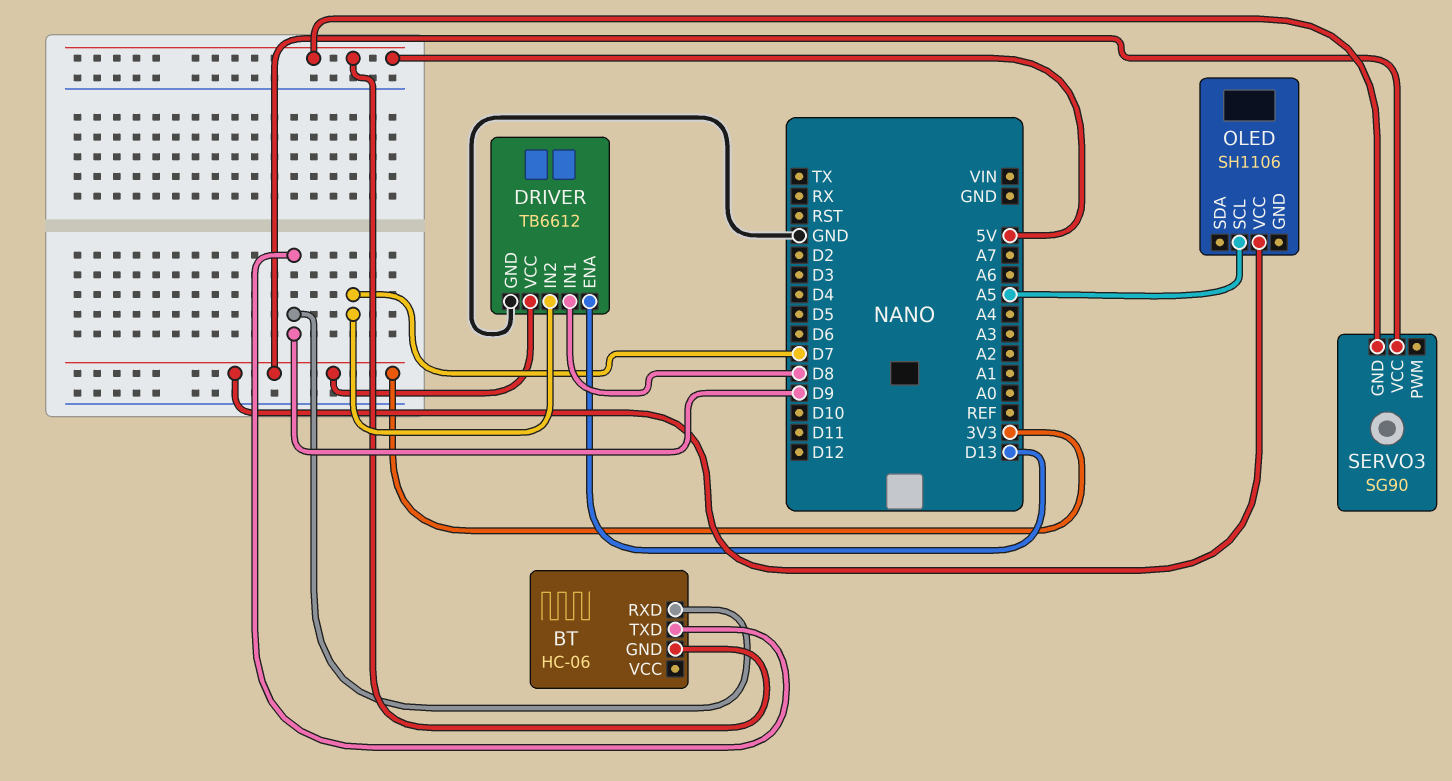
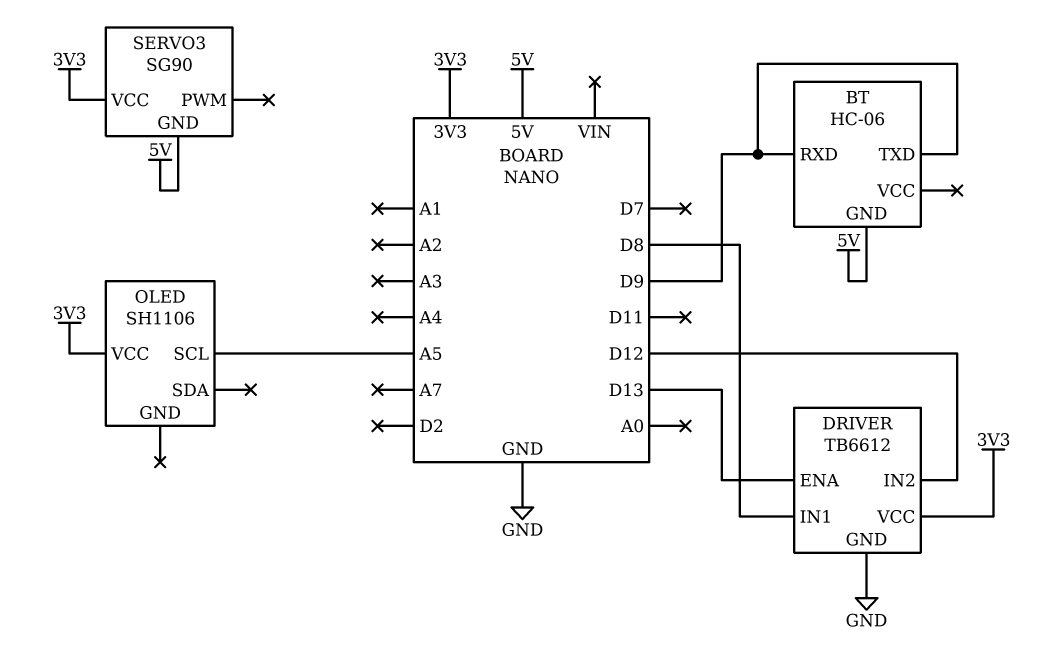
DRIVER pin IN2: D7 -> D12

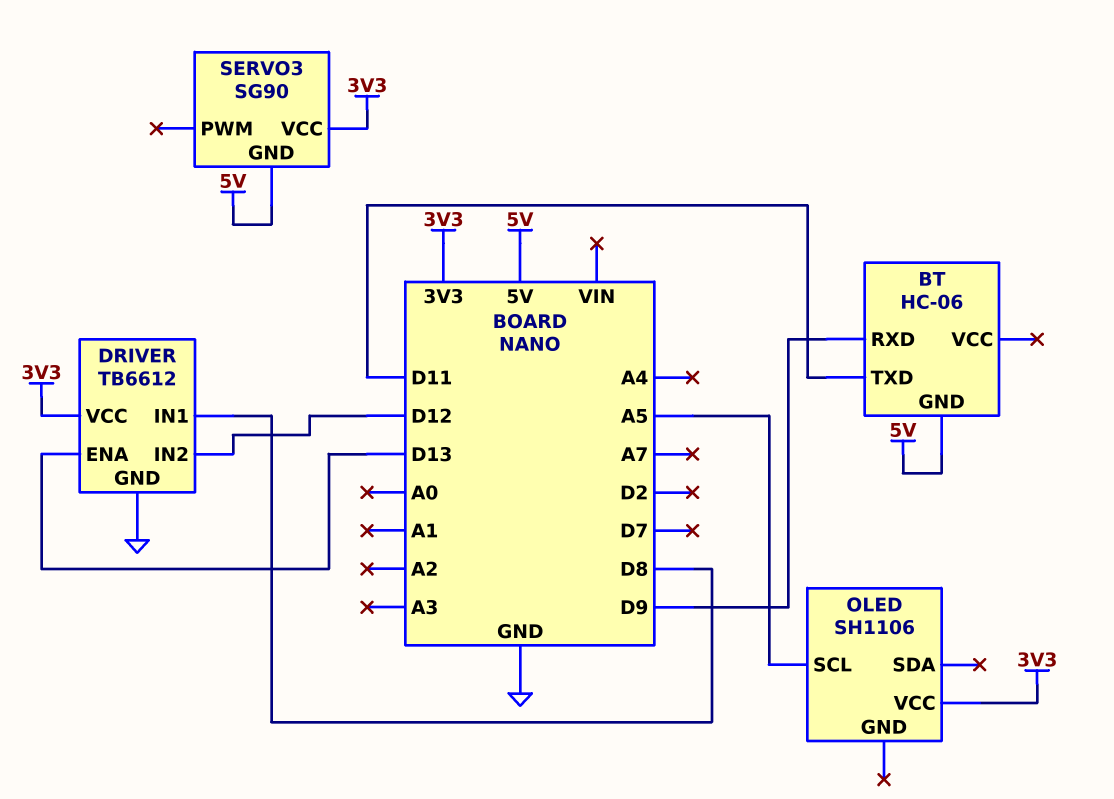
BT pin TXD: D9 -> D11

